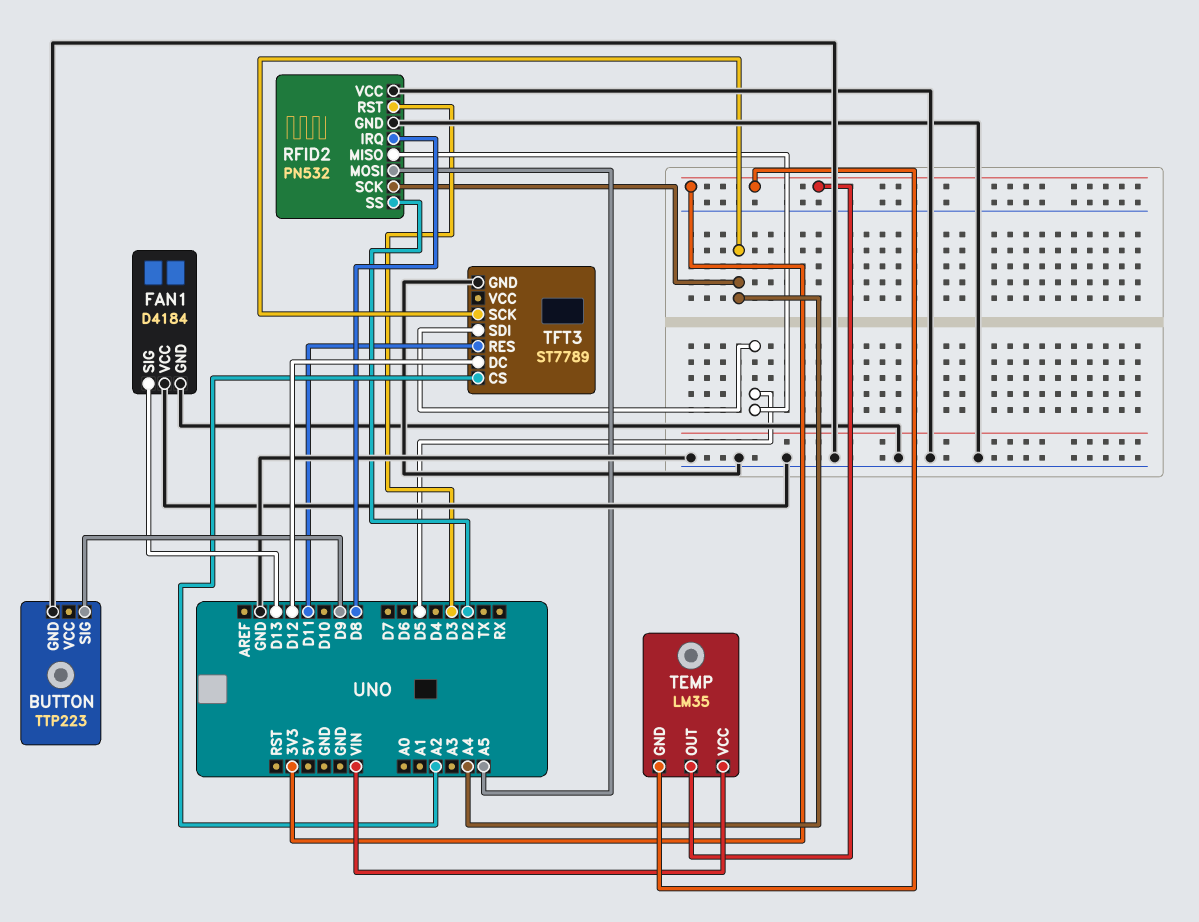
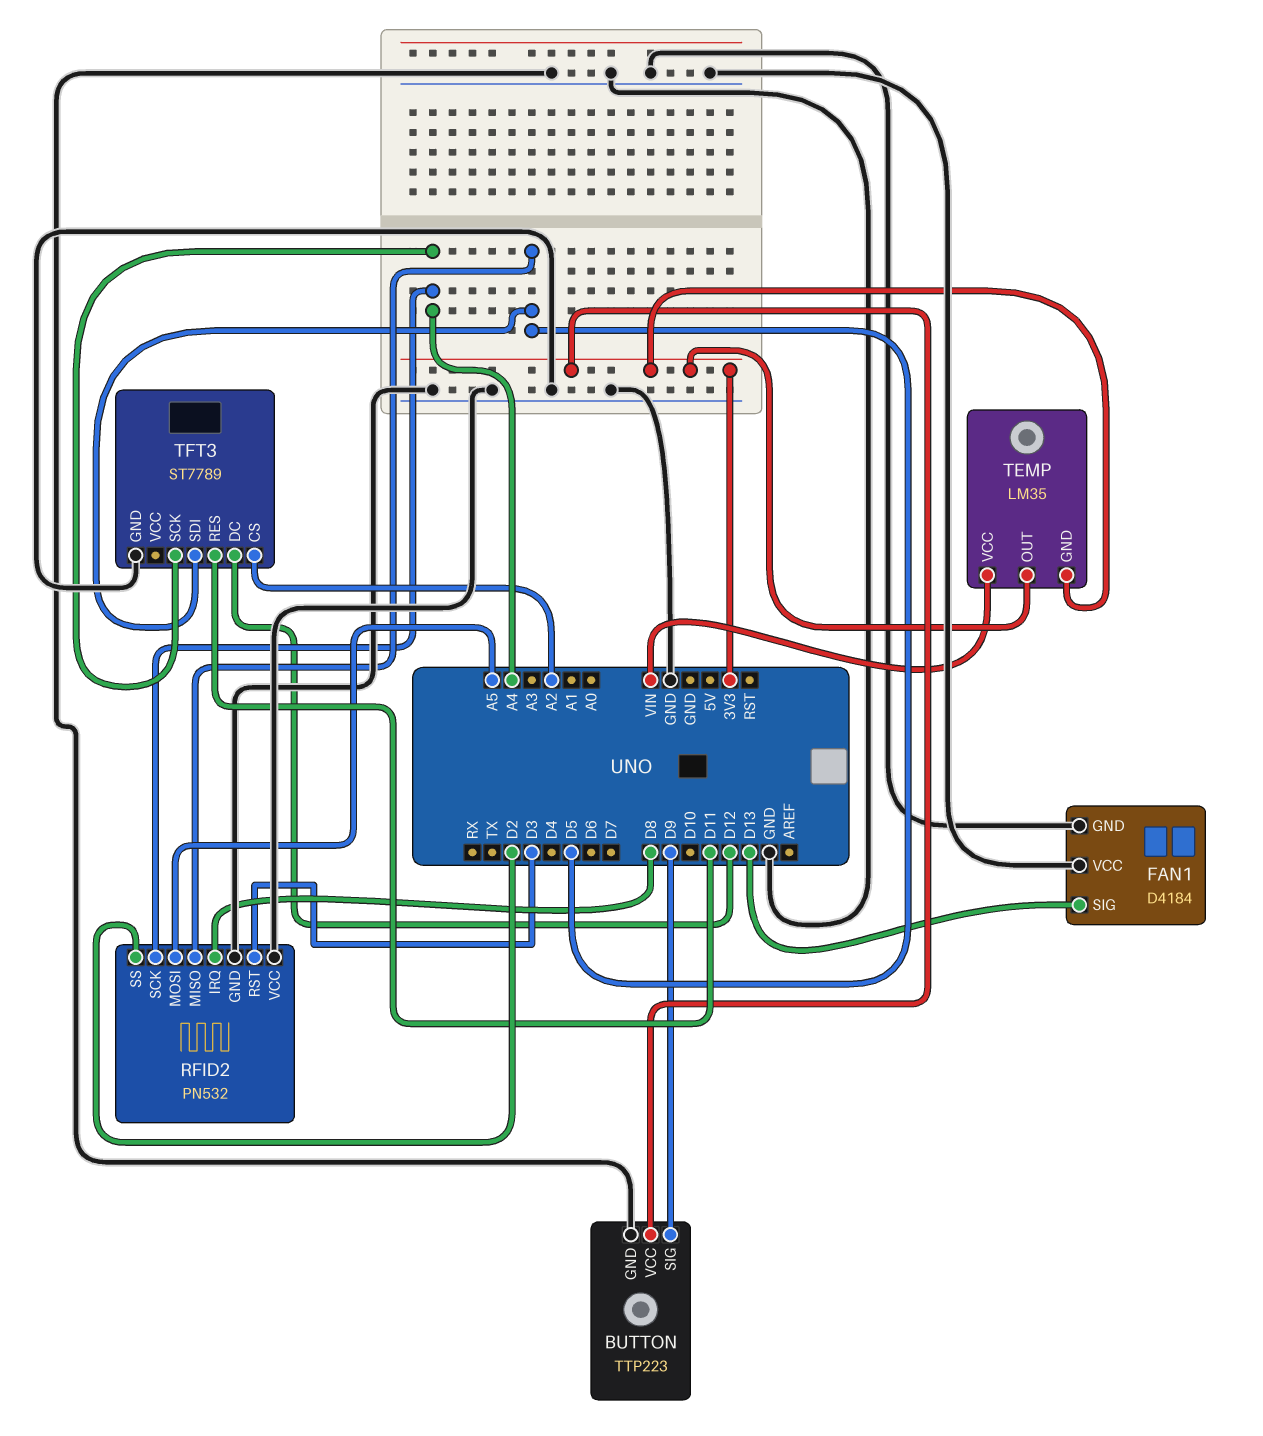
BUTTON pin VCC: none -> 3V3

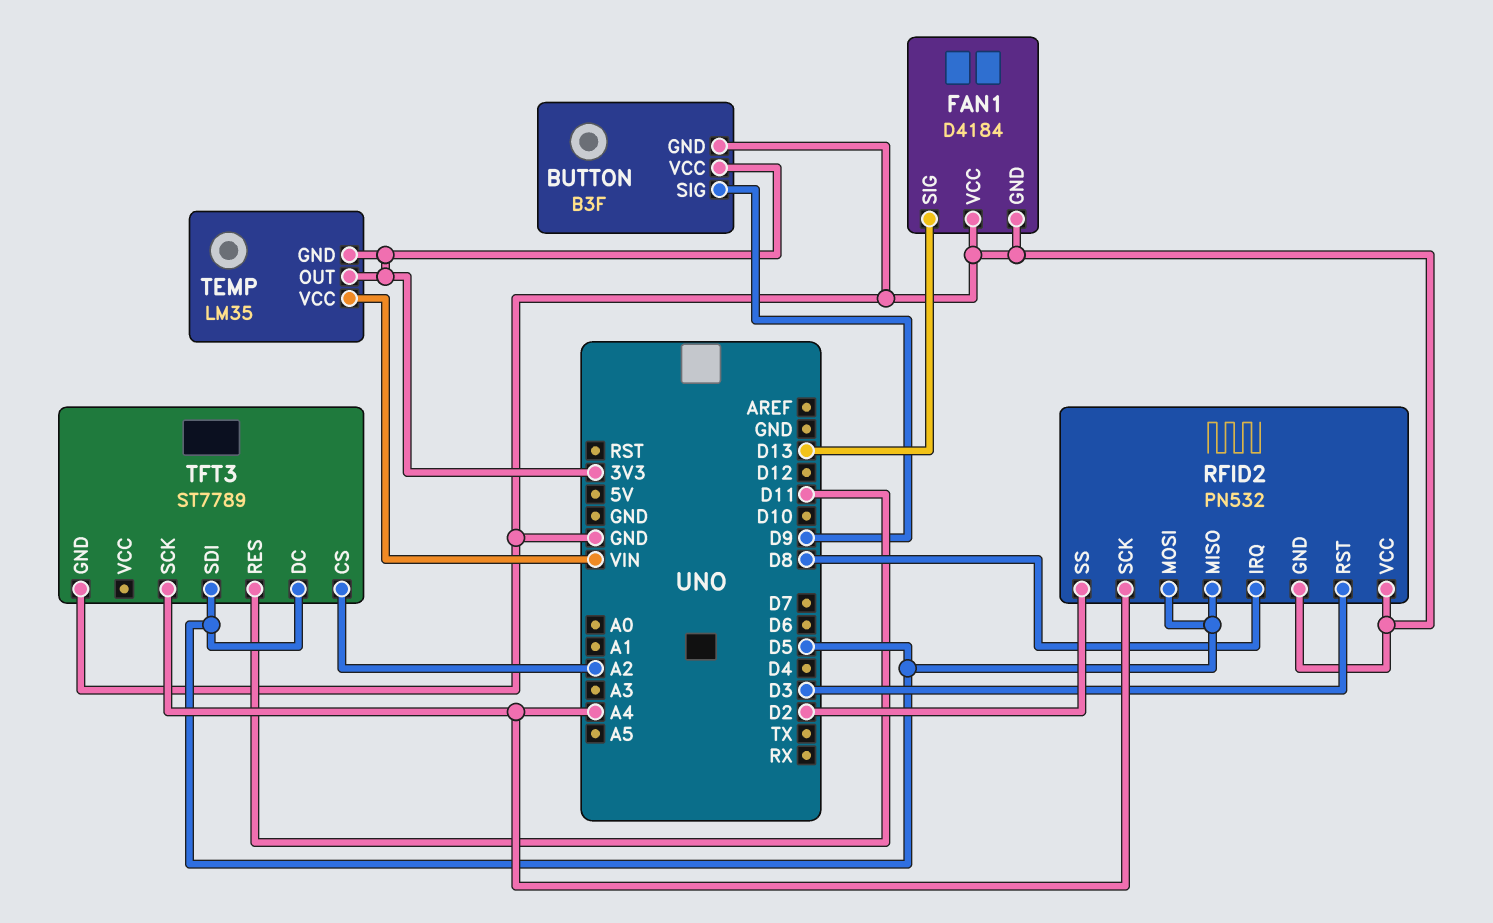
BUTTON: TTP223 -> B3F
RFID2 pin MOSI: A5 -> D5
TFT3 pin DC: D12 -> D5

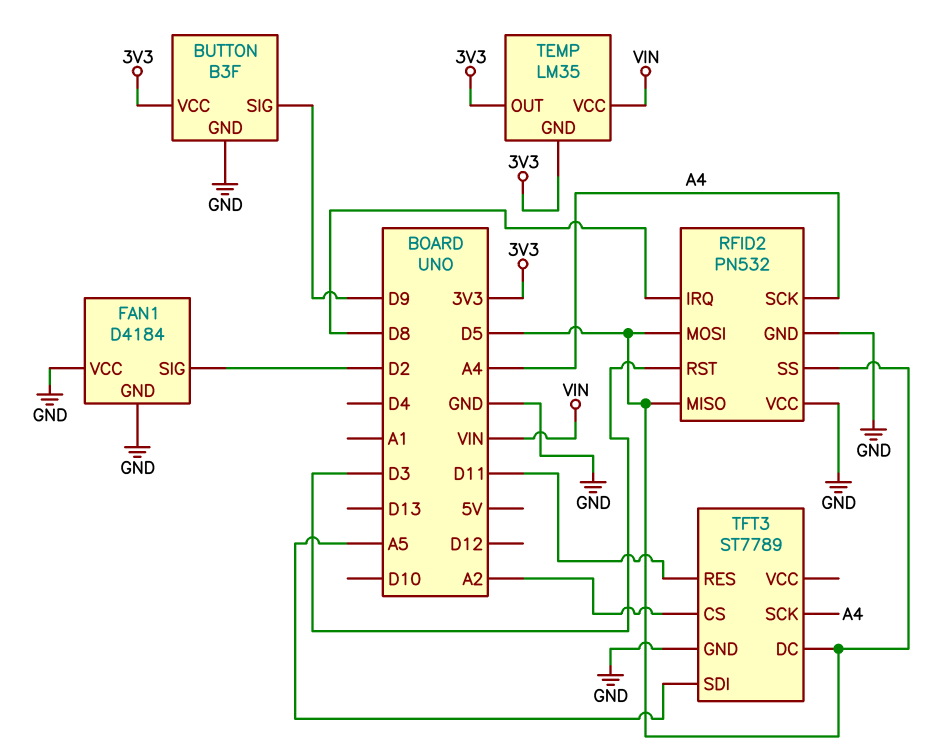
FAN1 pin SIG: D13 -> D2
RFID2 pin SS: D2 -> D5
TFT3 pin SDI: D5 -> A5

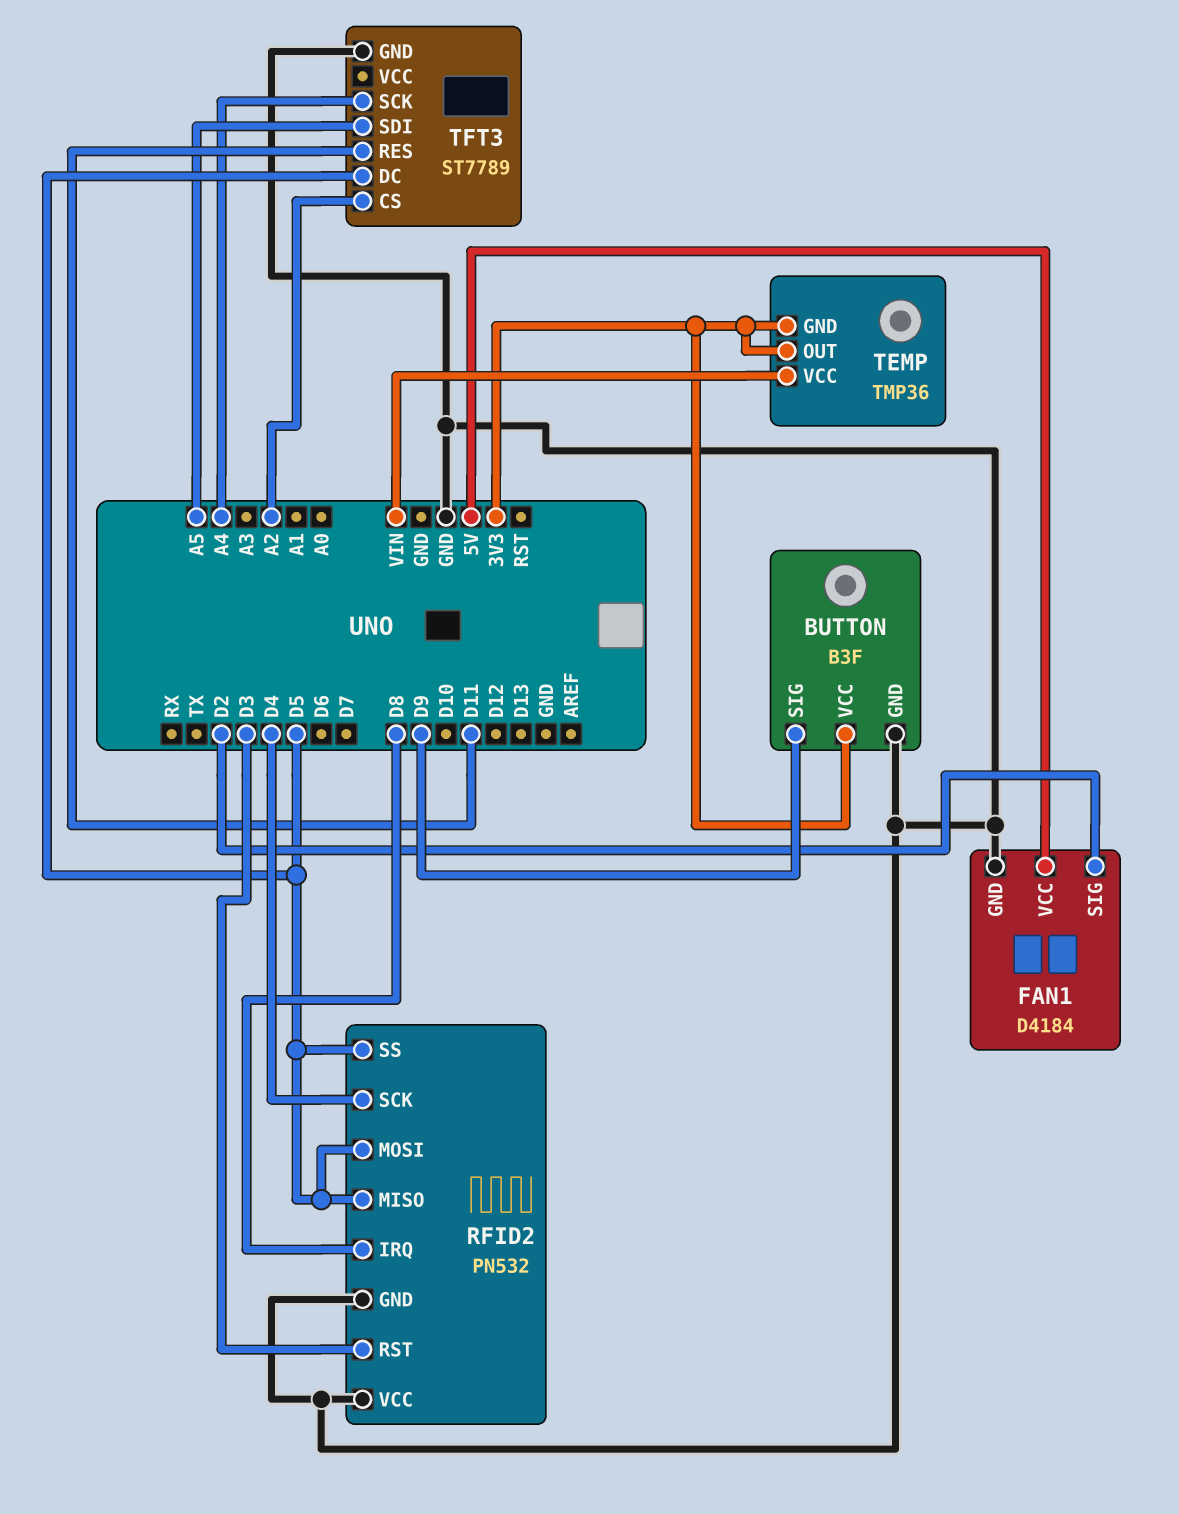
FAN1 pin VCC: GND -> 5V
RFID2 pin SCK: A4 -> D4
TEMP: LM35 -> TMP36

